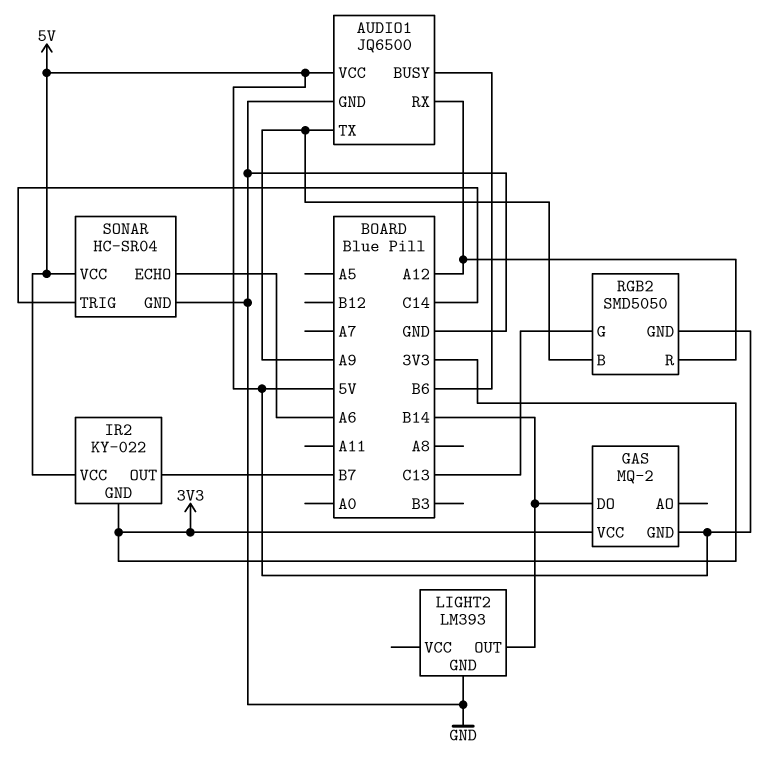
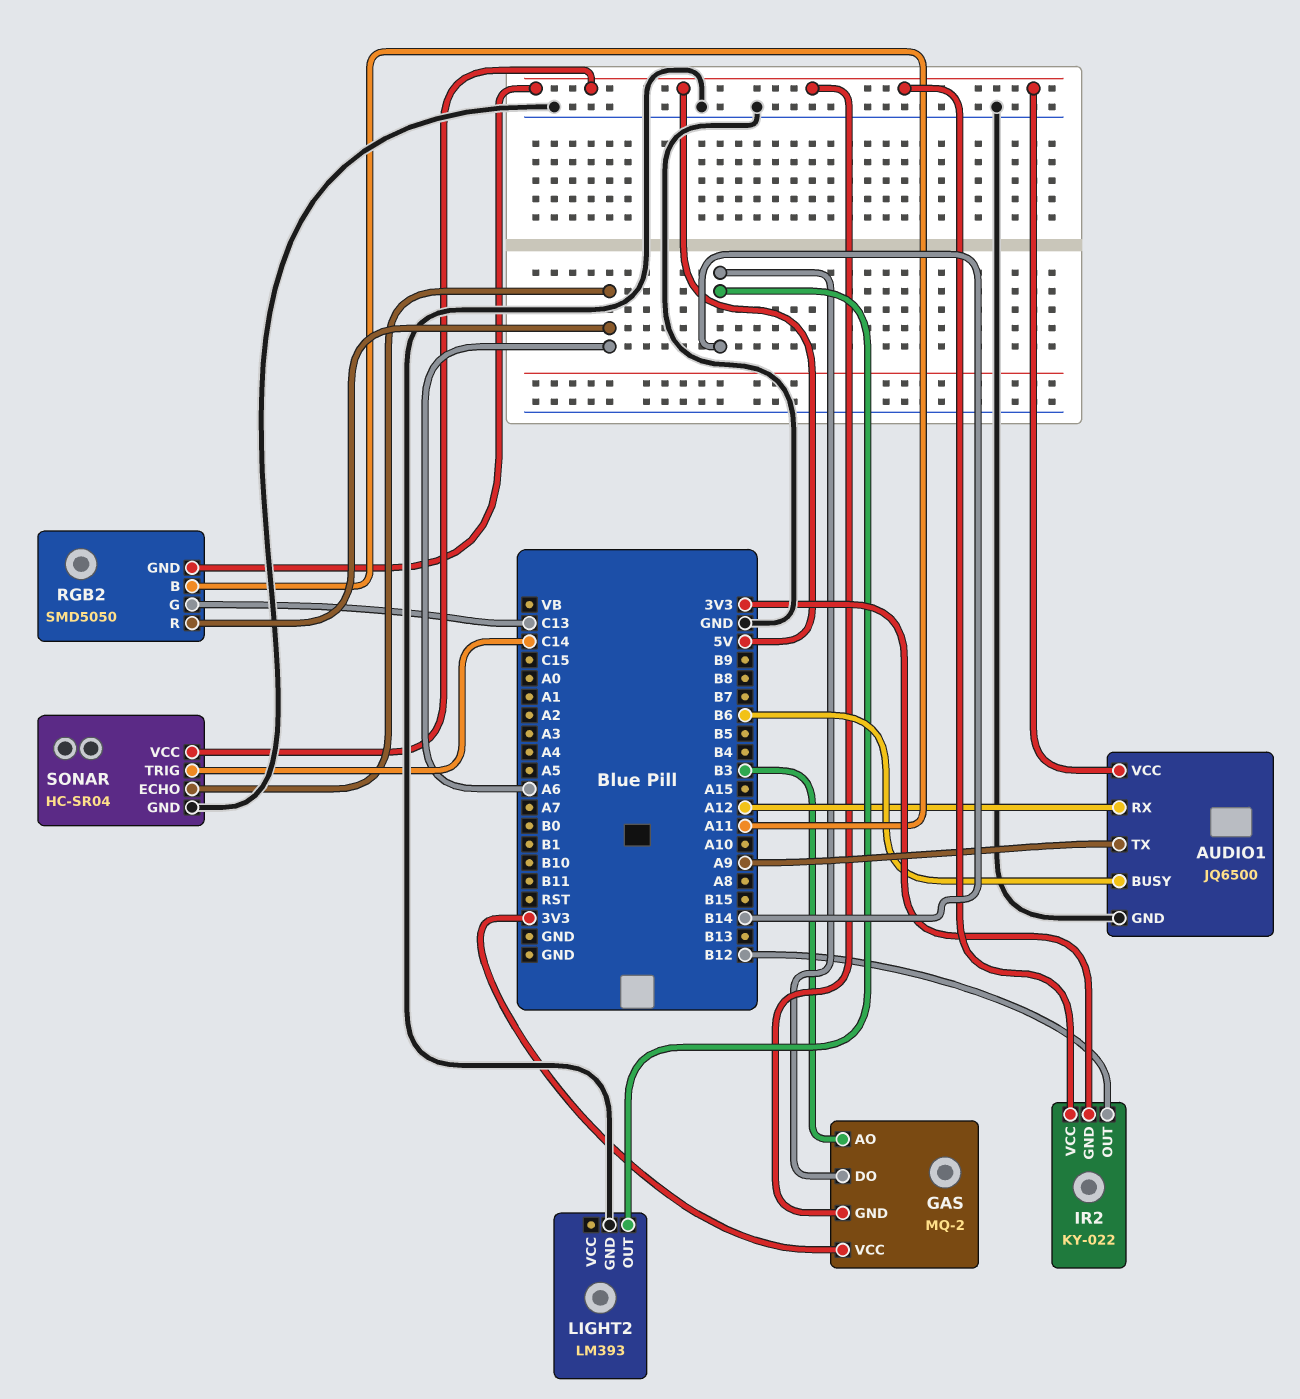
GAS pin AO: none -> B3
IR2 pin OUT: B7 -> B12
RGB2 pin B: A9 -> A11
RGB2 pin R: A12 -> A6

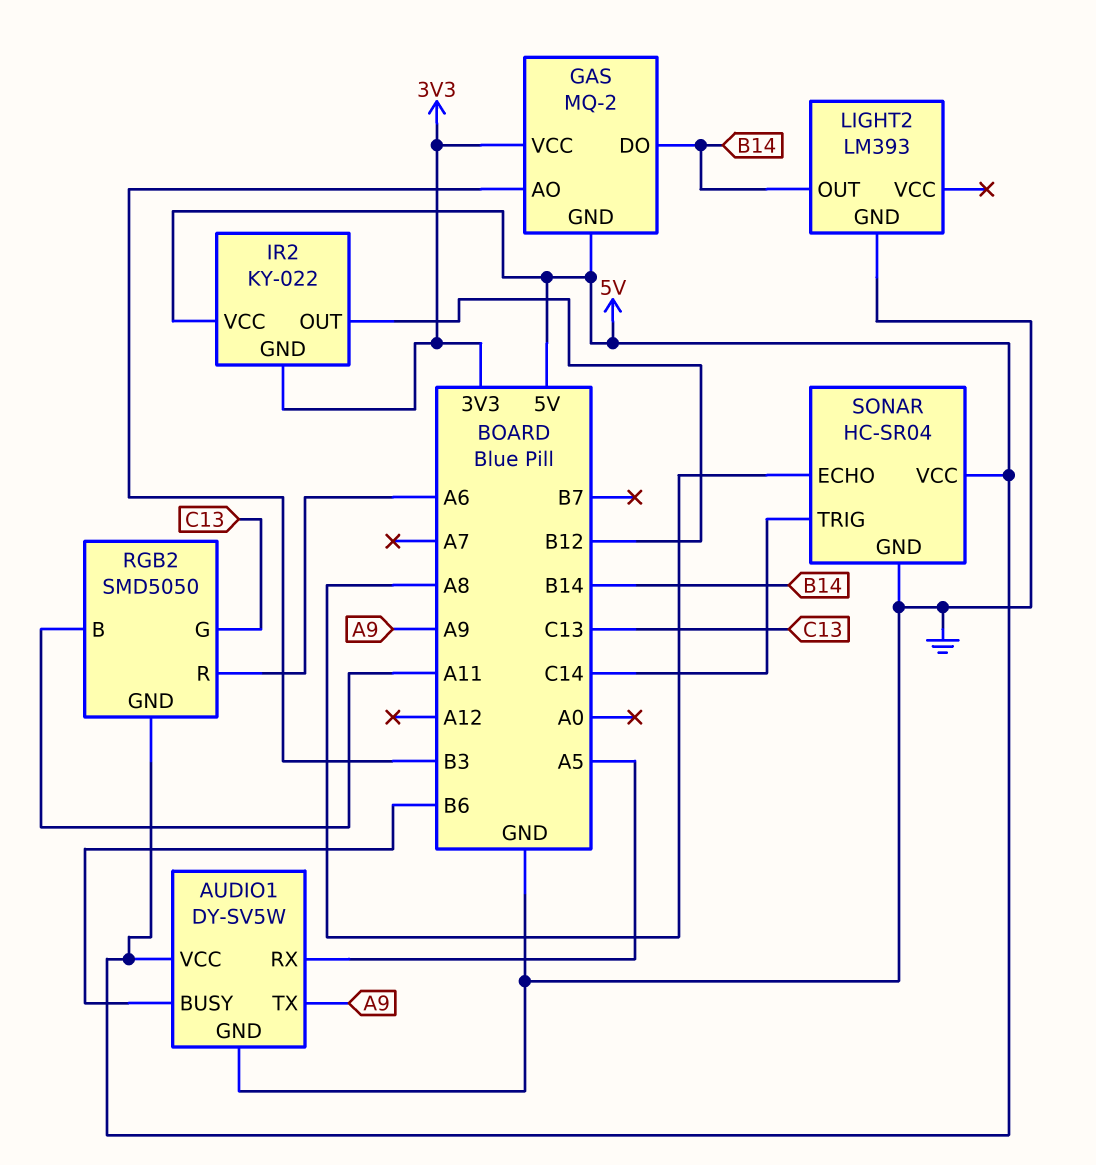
AUDIO1: JQ6500 -> DY-SV5W
AUDIO1 pin RX: A12 -> A5
SONAR pin ECHO: A6 -> A8

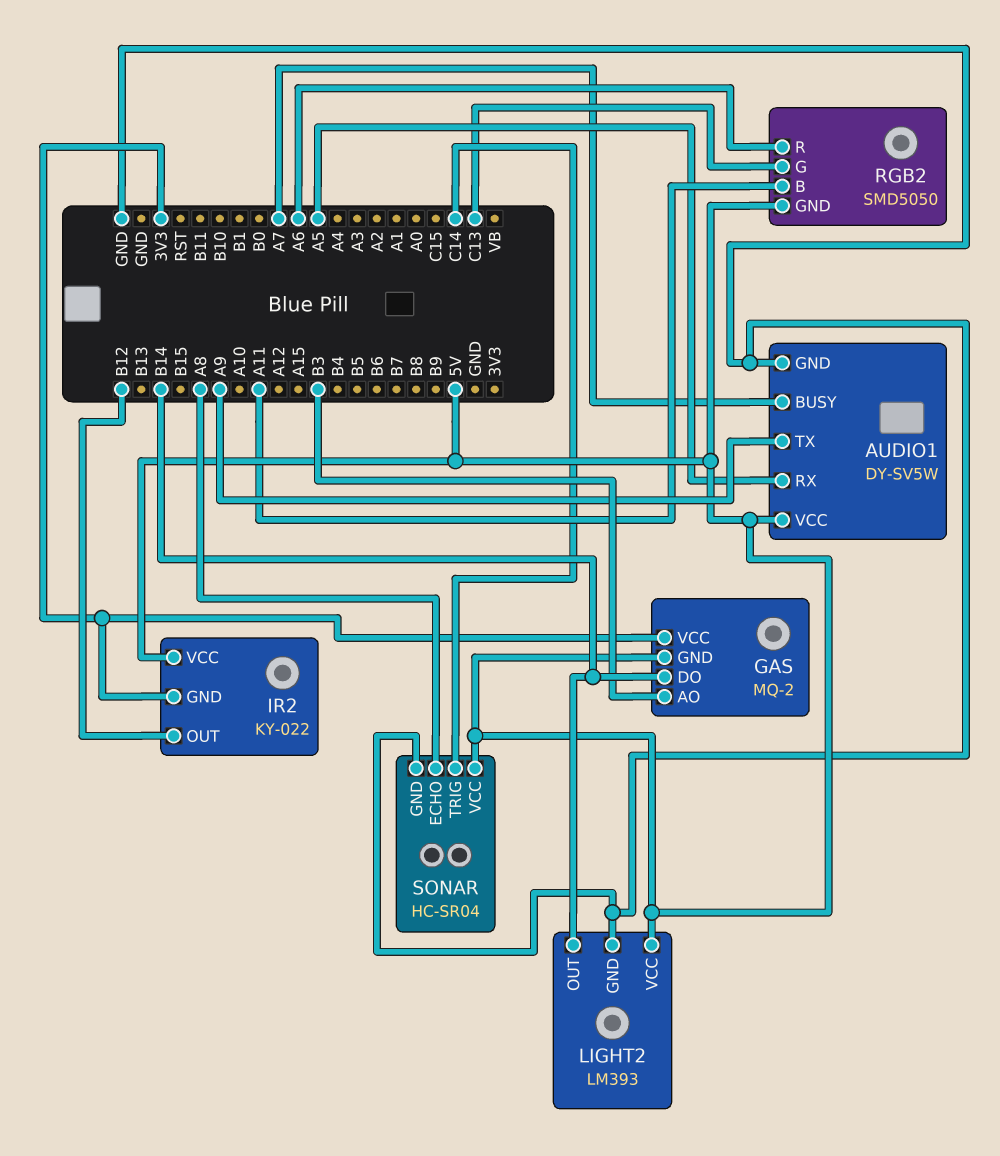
AUDIO1 pin BUSY: B6 -> A7
LIGHT2 pin VCC: none -> 5V

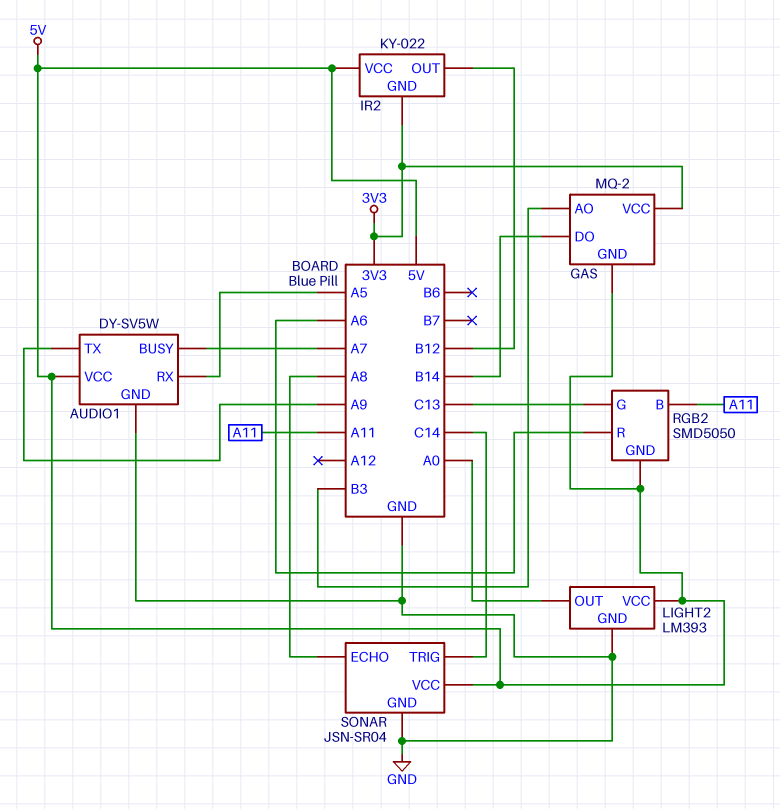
LIGHT2 pin OUT: B14 -> A0
SONAR: HC-SR04 -> JSN-SR04

